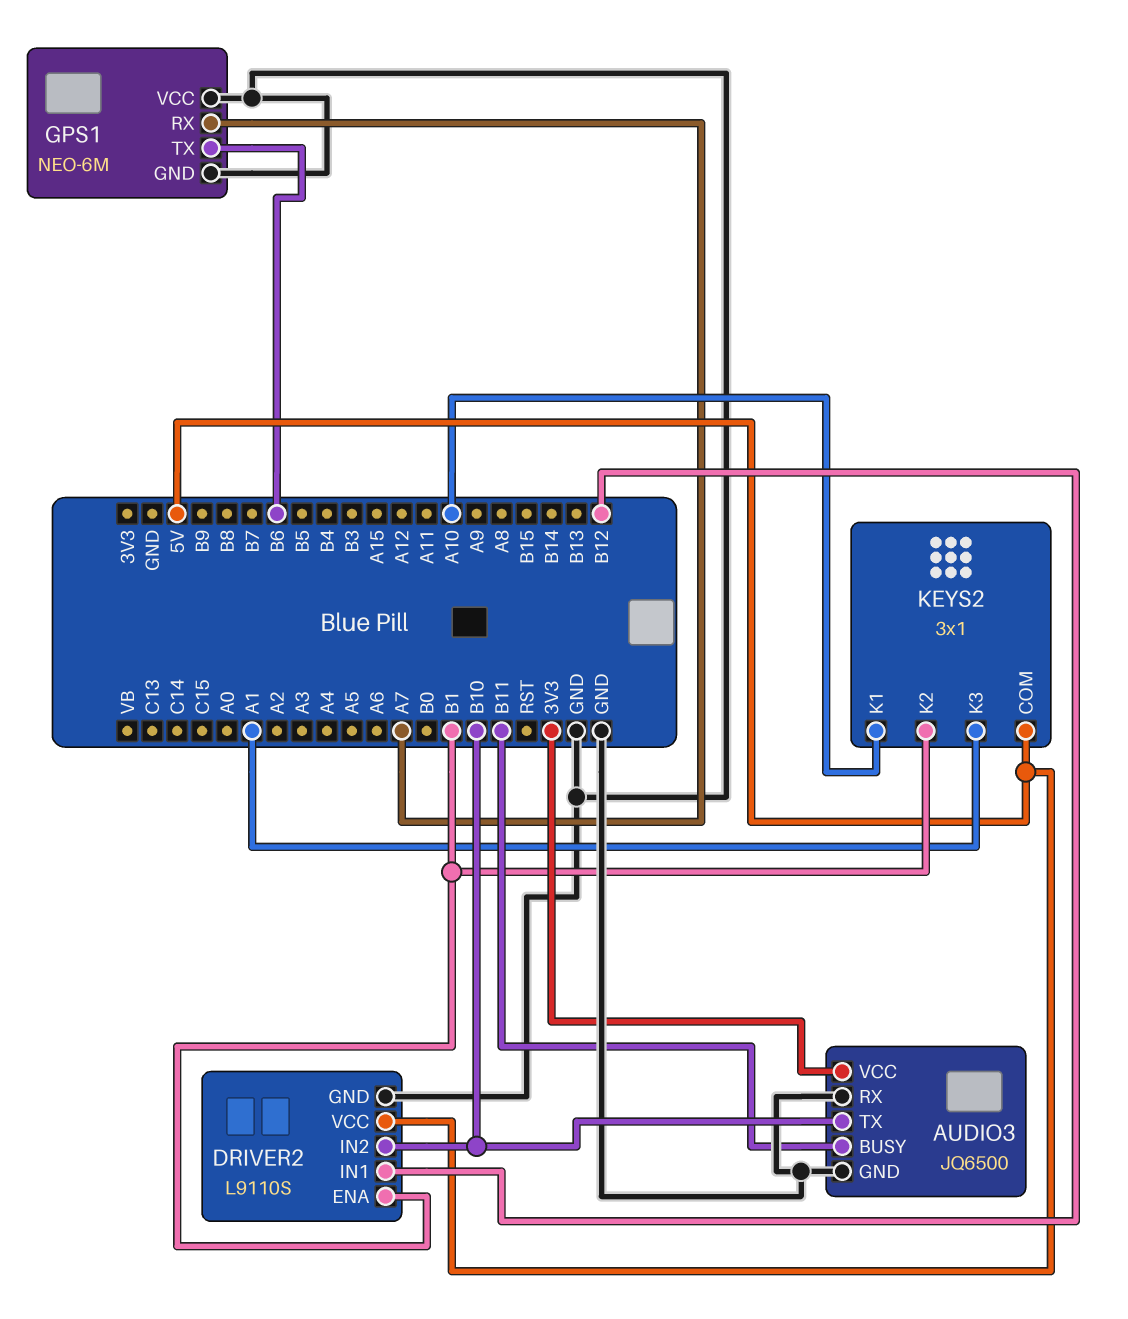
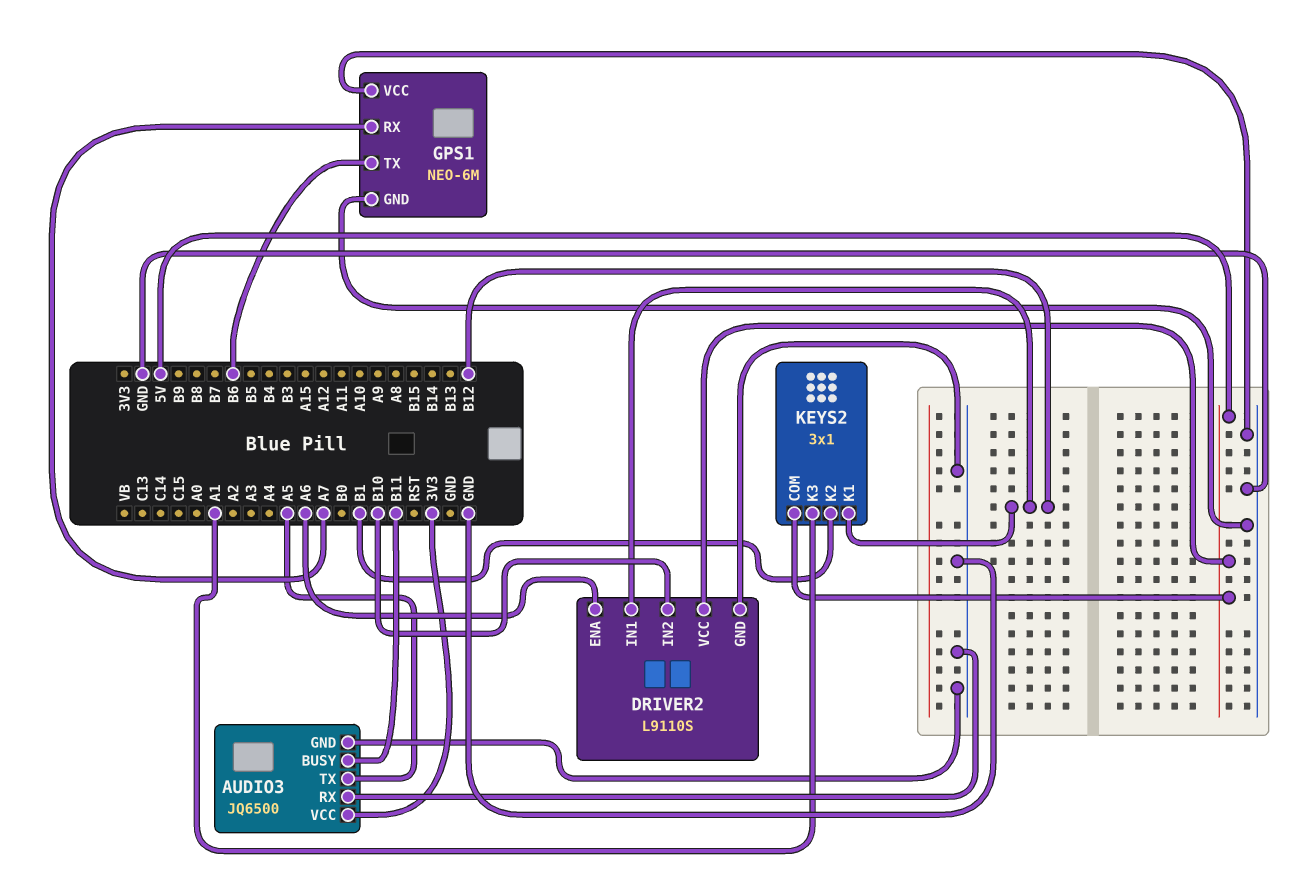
AUDIO3 pin TX: B10 -> A5
DRIVER2 pin ENA: B1 -> A6
KEYS2 pin K1: A10 -> B12

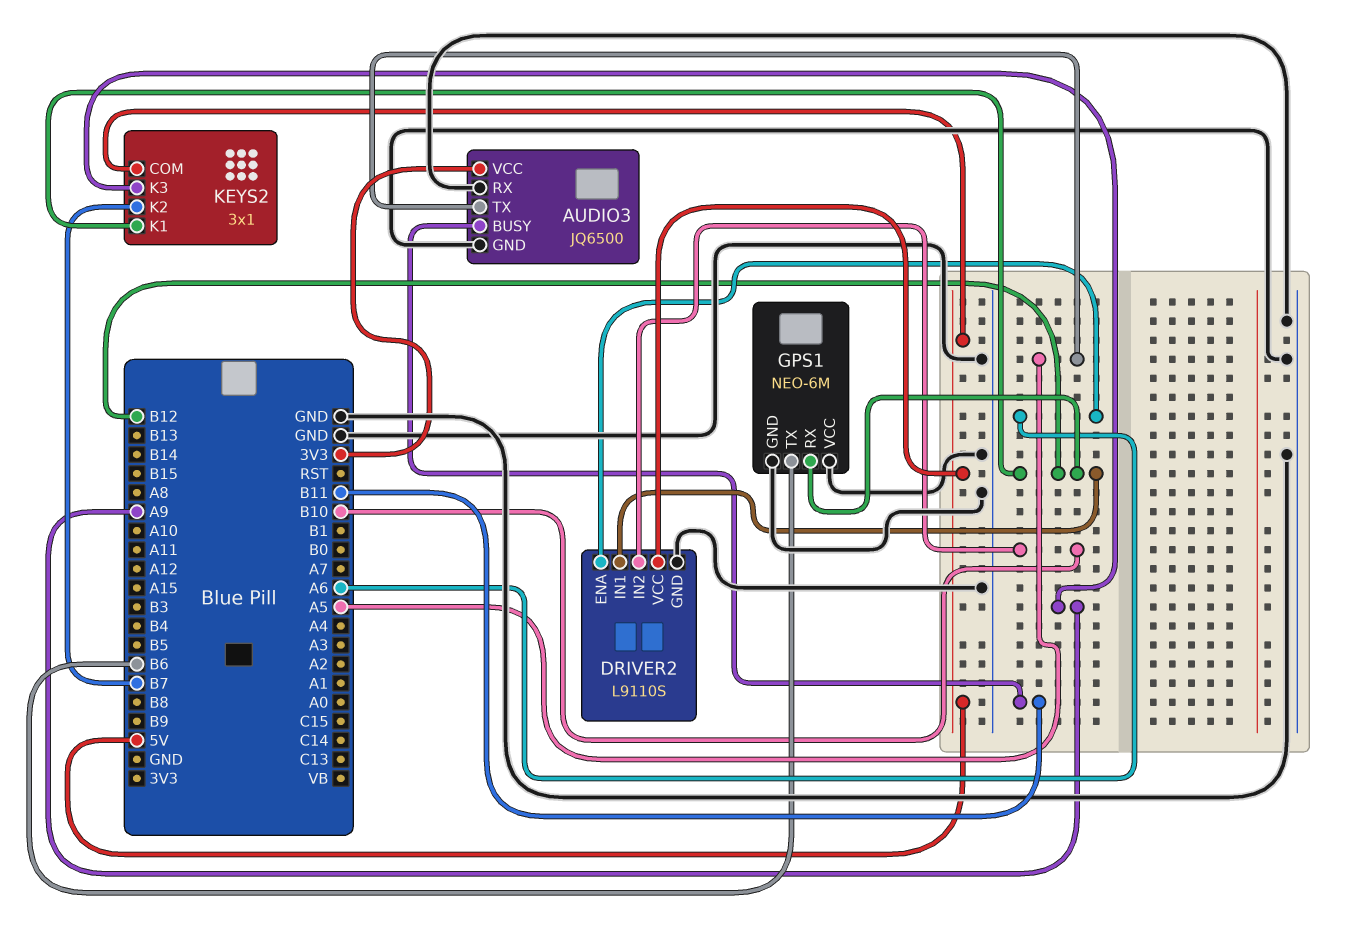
GPS1 pin RX: A7 -> B12
KEYS2 pin K2: B1 -> B7
KEYS2 pin K3: A1 -> A9

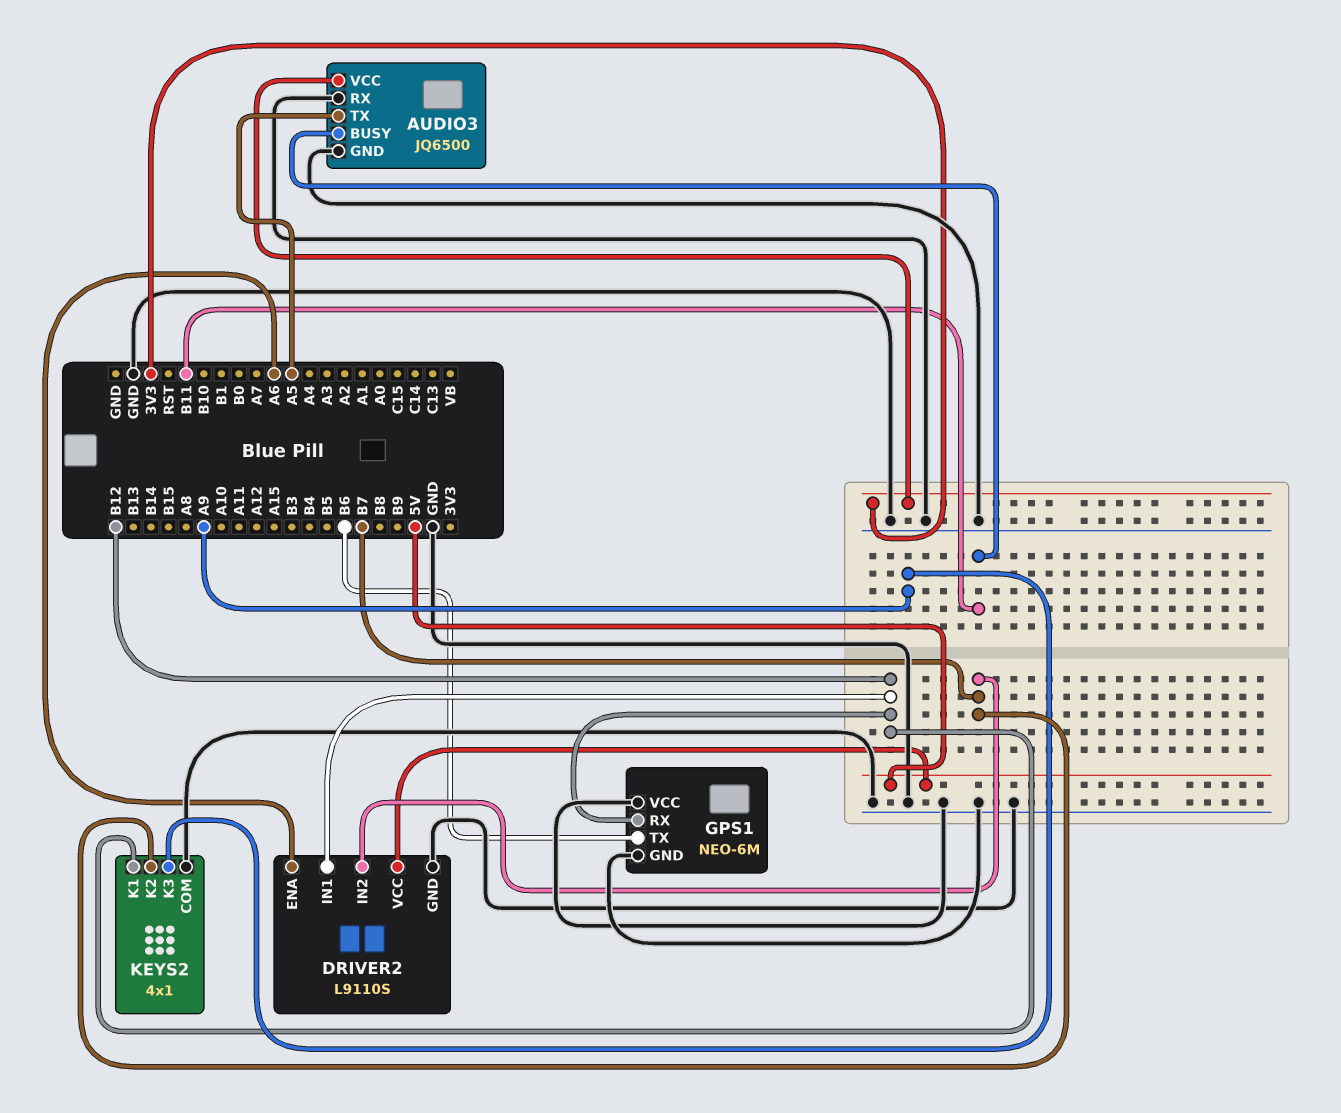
DRIVER2 pin IN2: B10 -> B7
KEYS2: 3x1 -> 4x1
KEYS2 pin COM: 5V -> GND

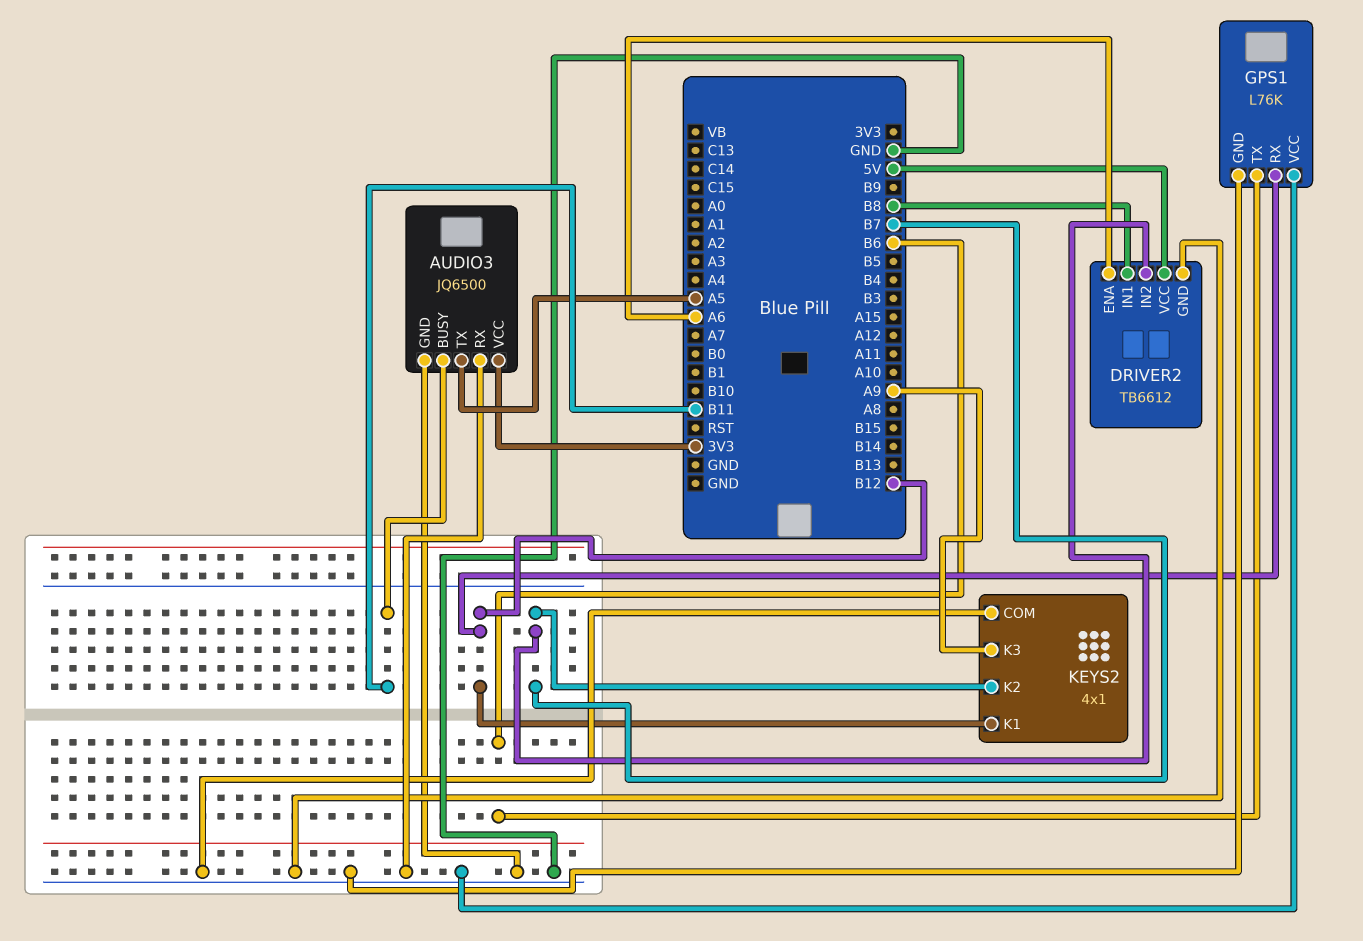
DRIVER2: L9110S -> TB6612
DRIVER2 pin IN1: B12 -> B8
GPS1: NEO-6M -> L76K

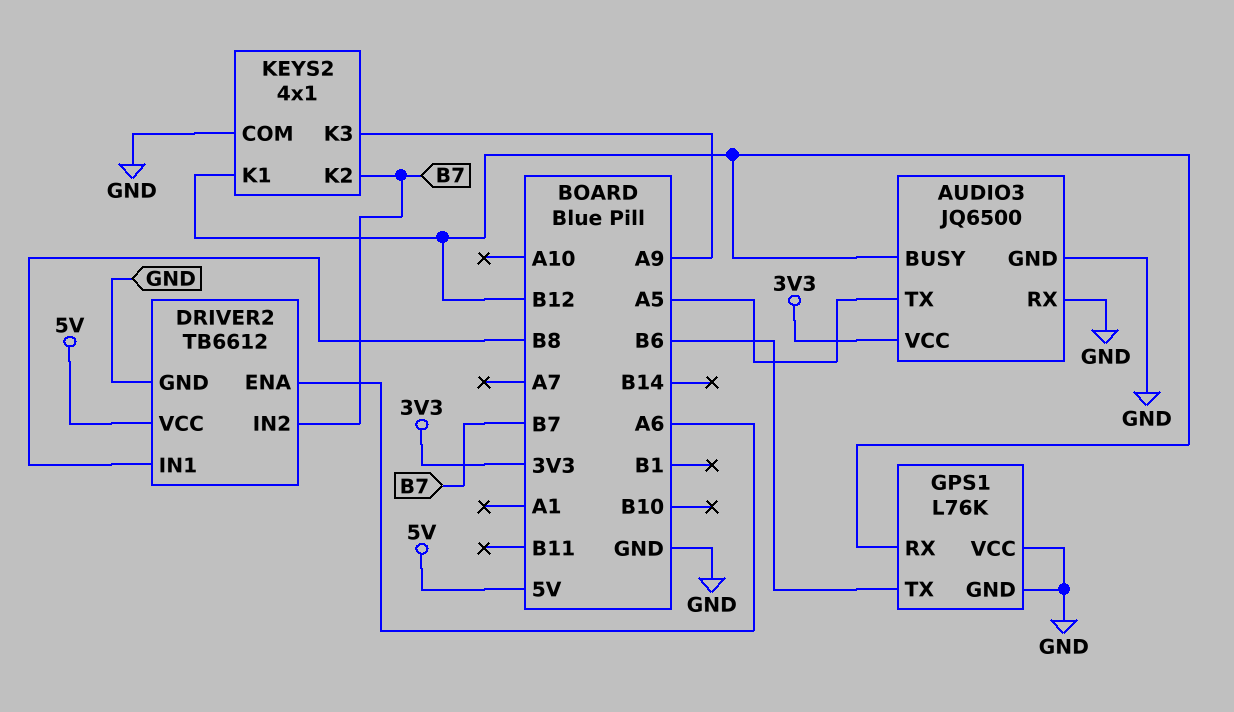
AUDIO3 pin BUSY: B11 -> B12

